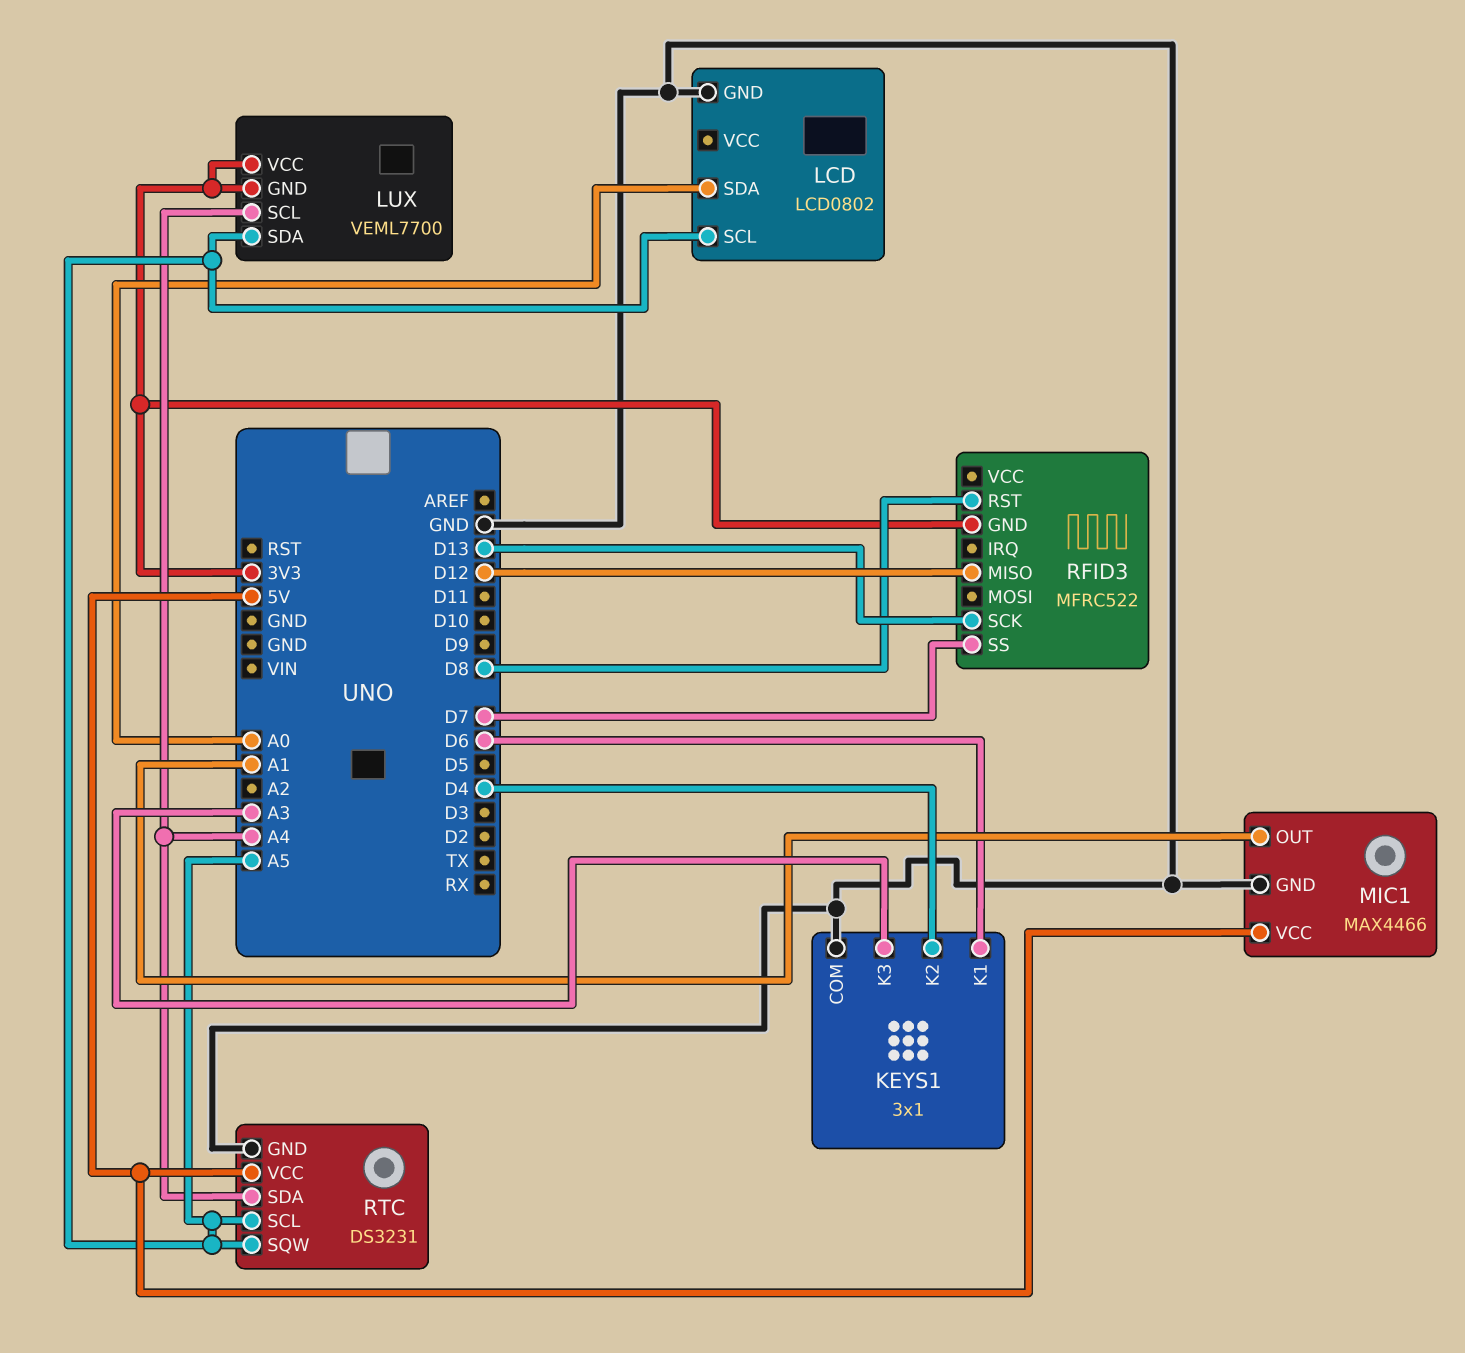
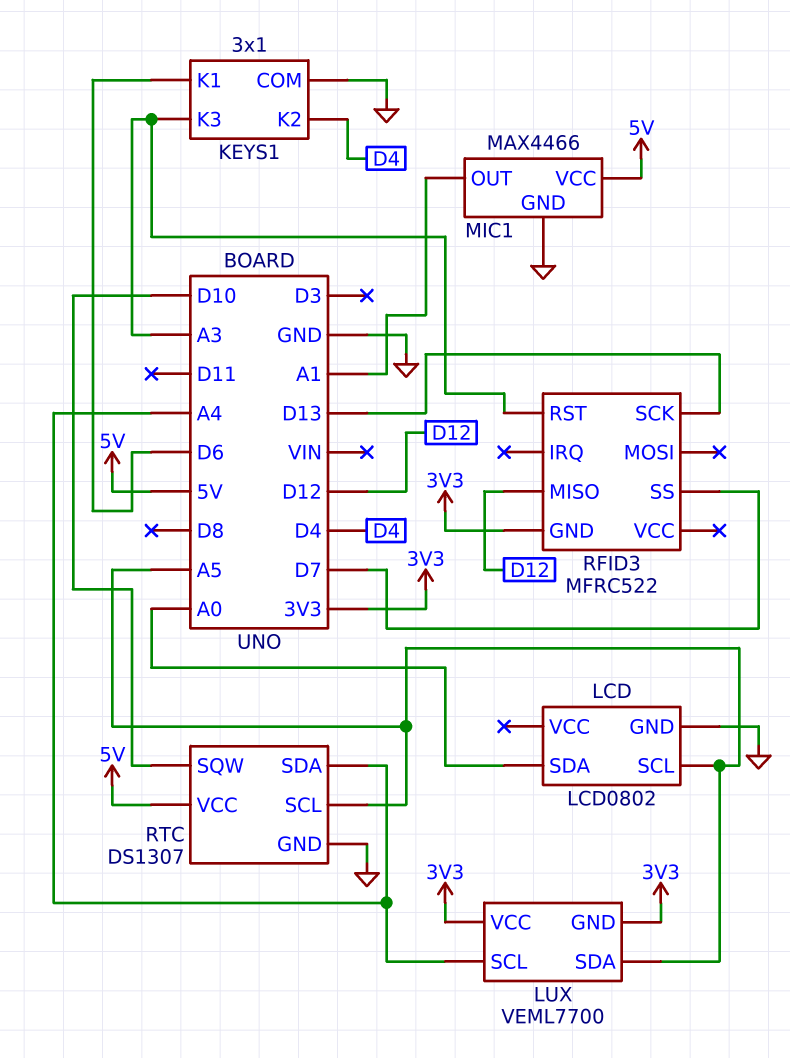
RFID3 pin RST: D8 -> A3
RTC: DS3231 -> DS1307
RTC pin SQW: A5 -> D10

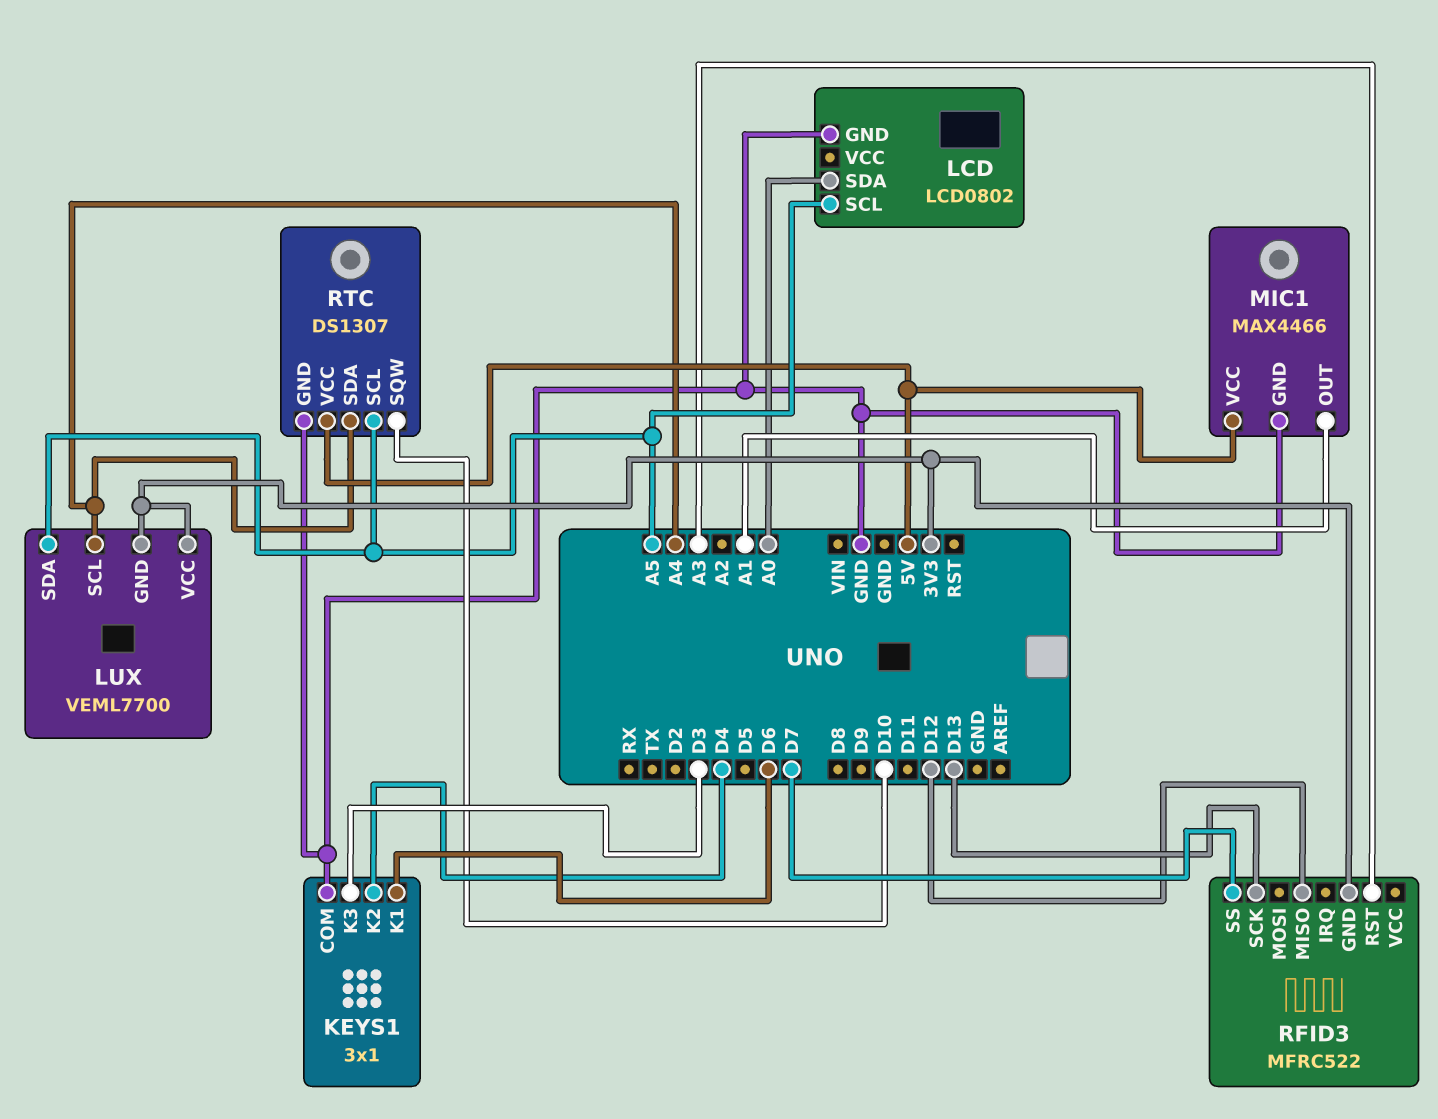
KEYS1 pin K3: A3 -> D3

